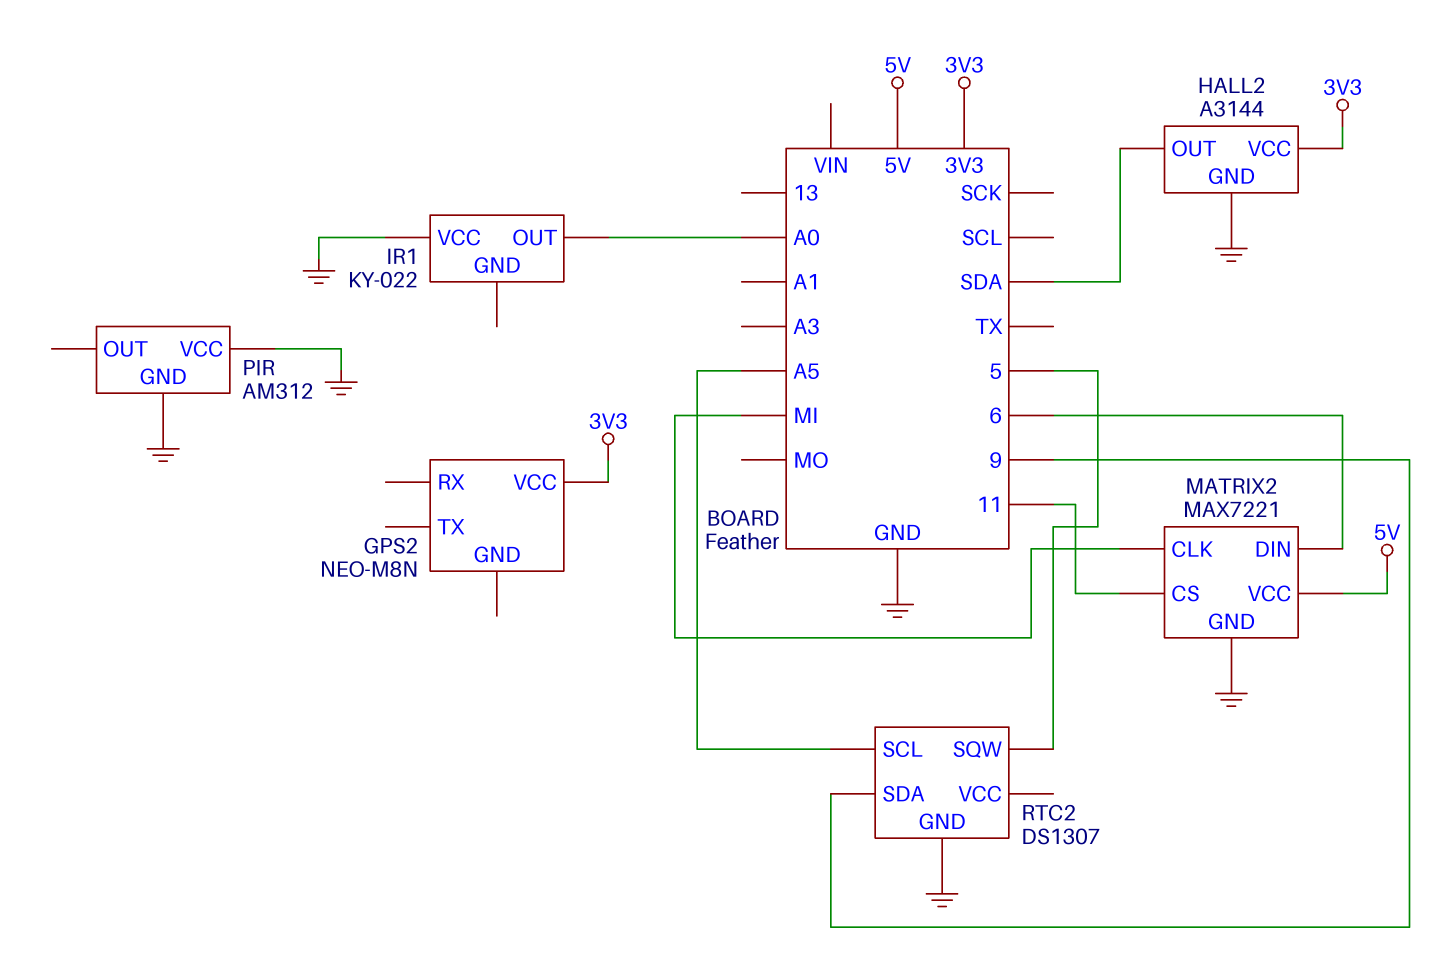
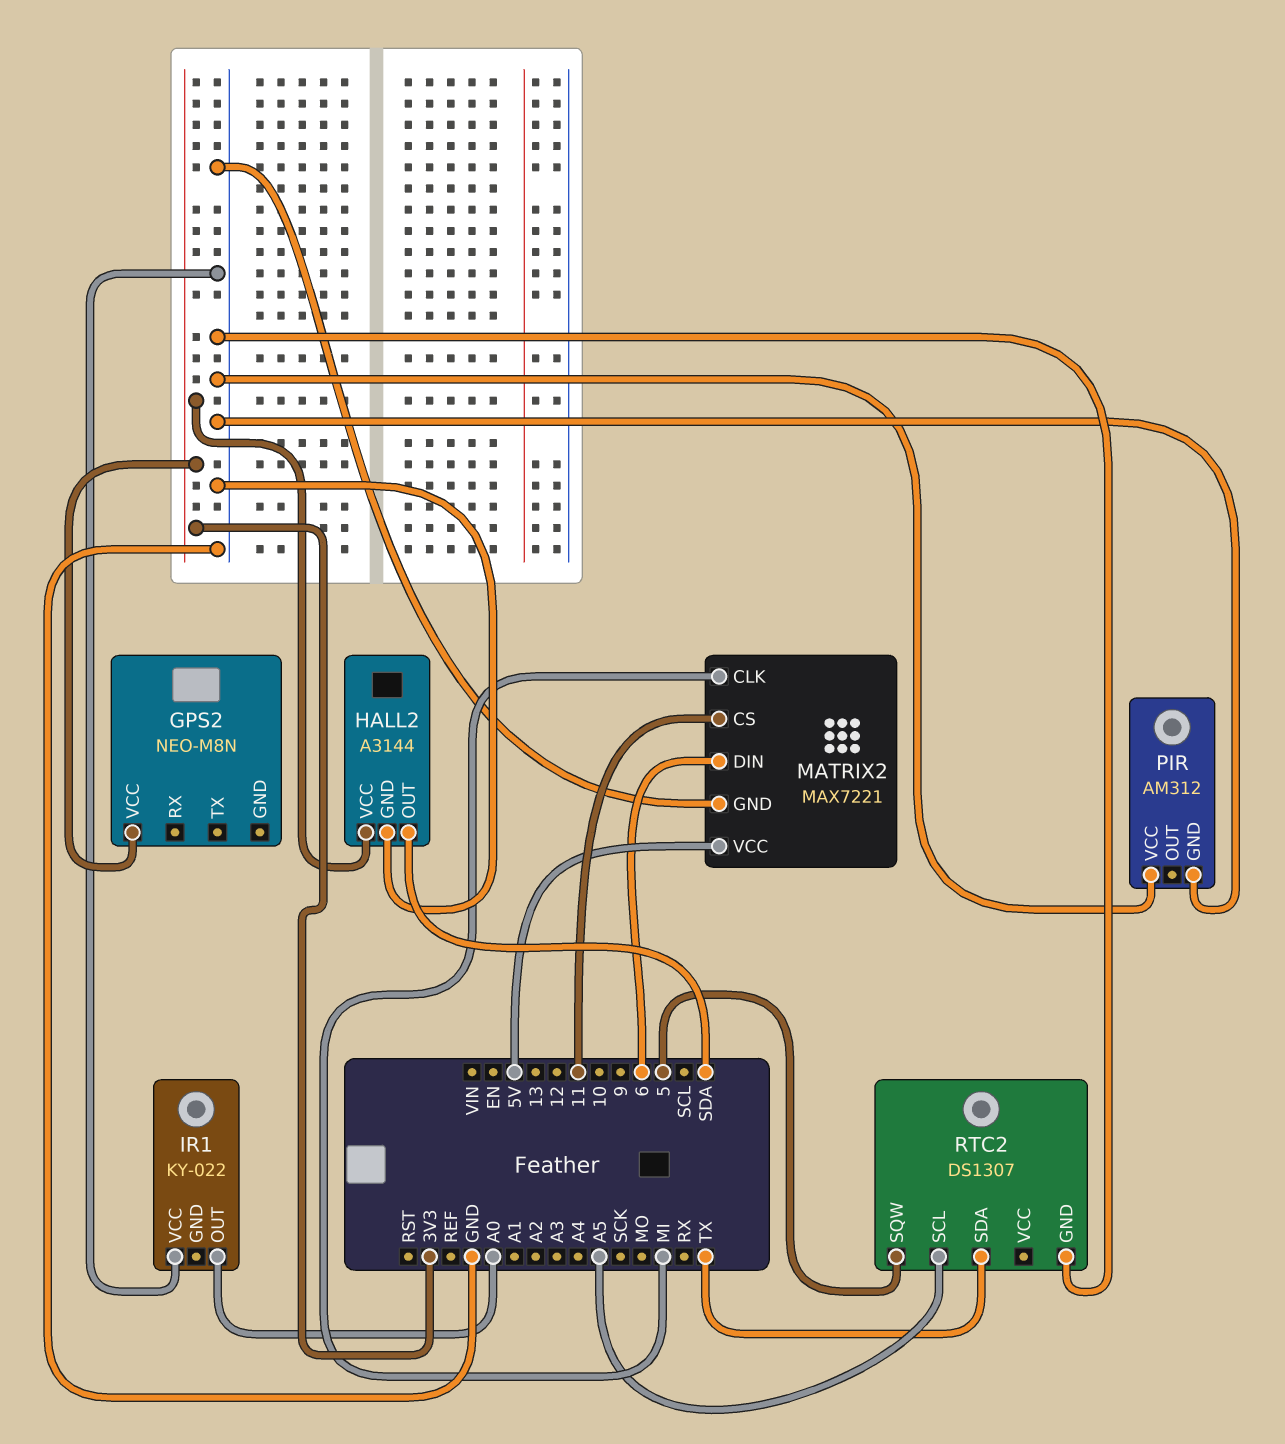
RTC2 pin SDA: 9 -> TX

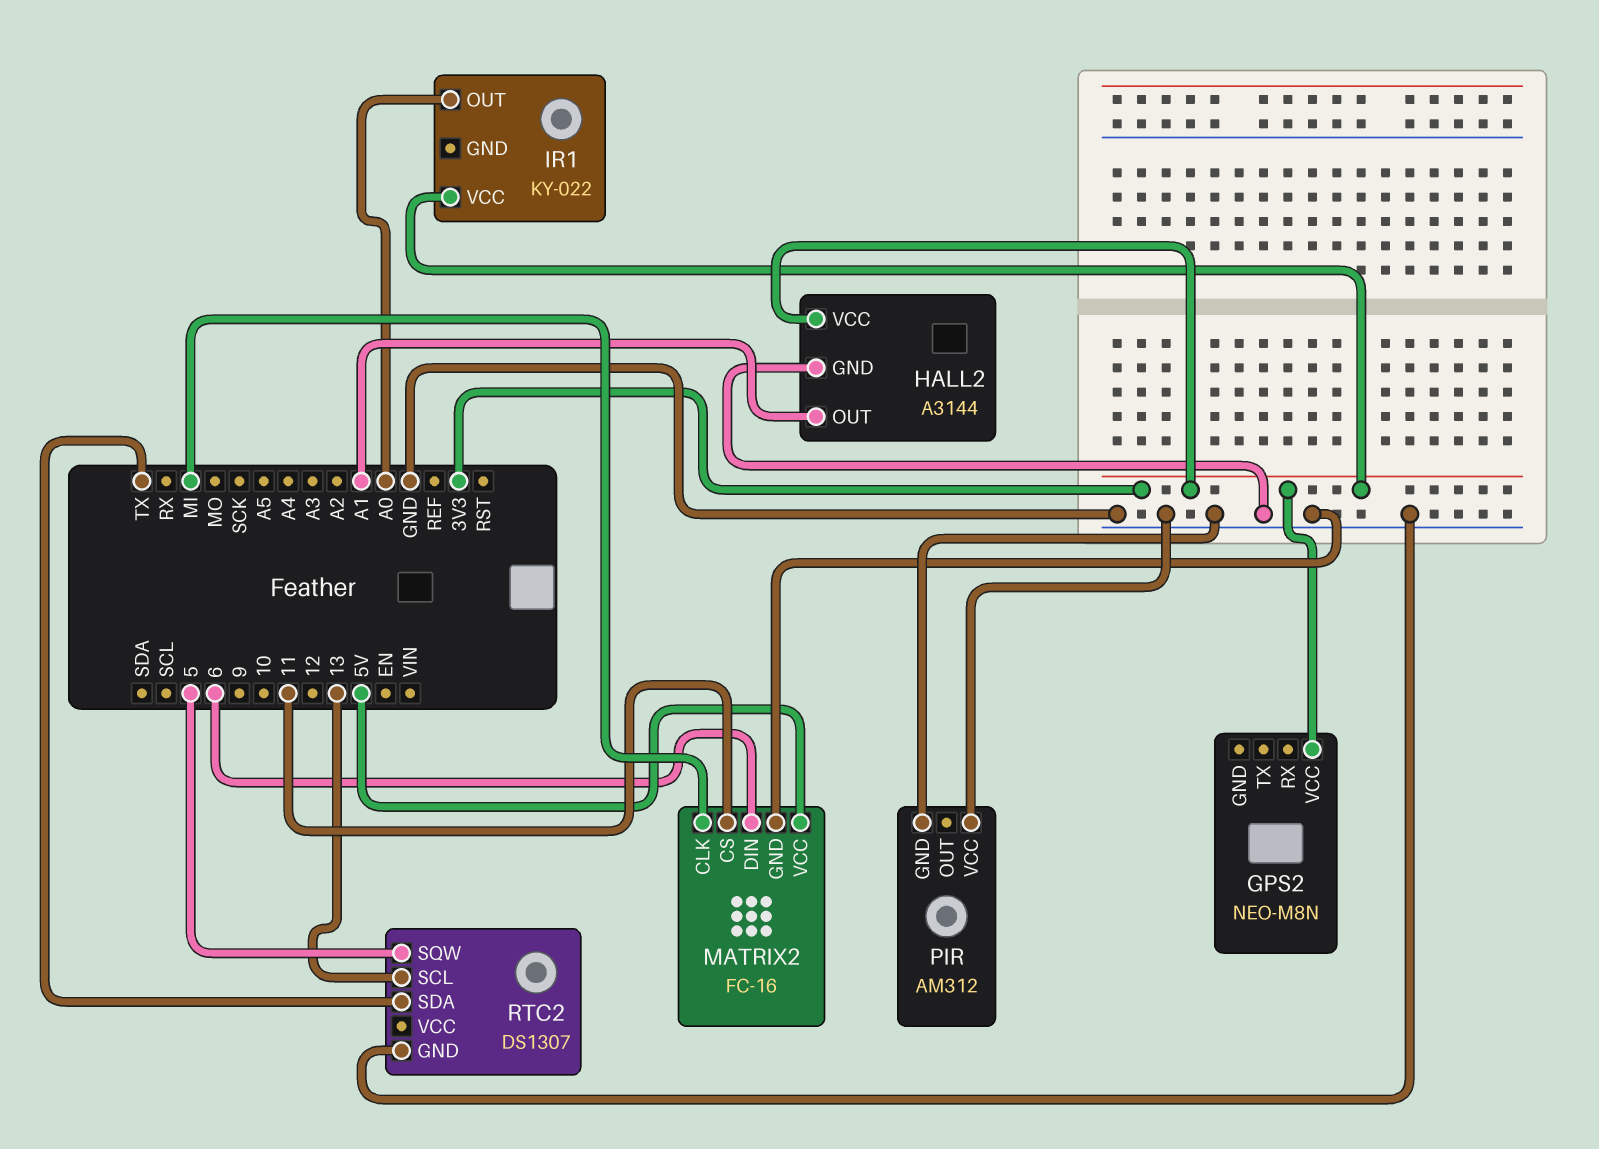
HALL2 pin OUT: SDA -> A1
IR1 pin VCC: GND -> 3V3
MATRIX2: MAX7221 -> FC-16
RTC2 pin SCL: A5 -> 13

